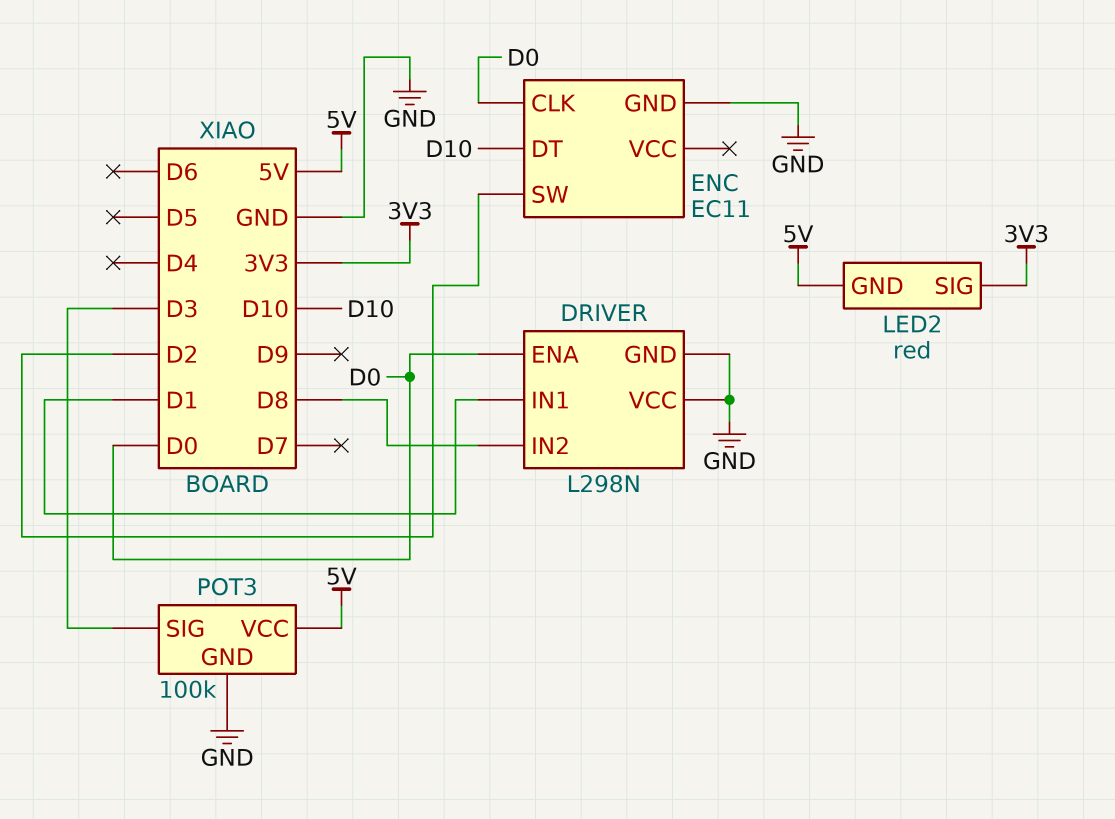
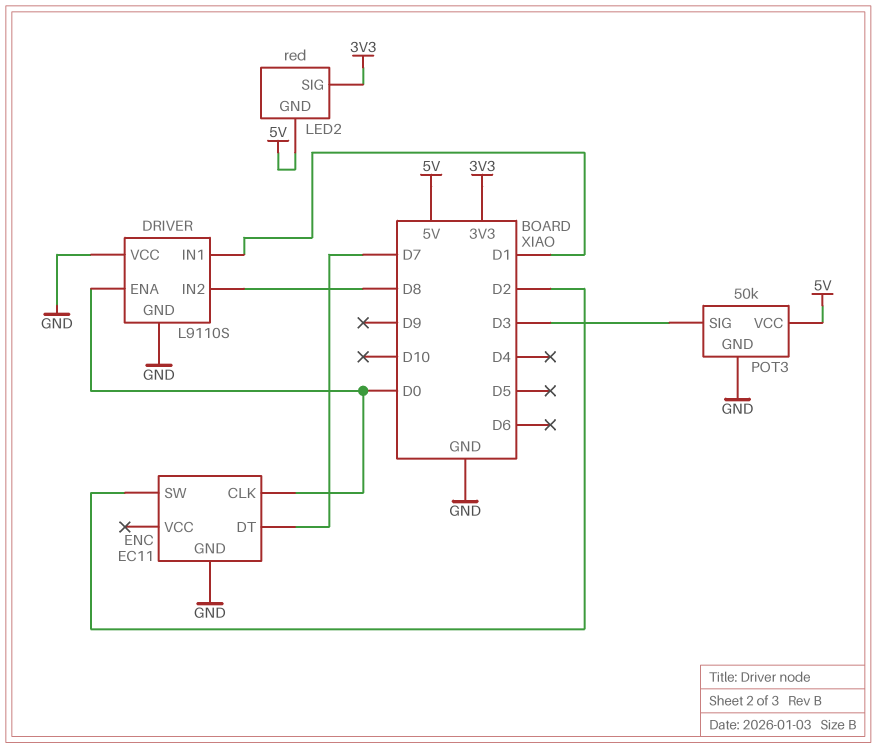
DRIVER: L298N -> L9110S
ENC pin DT: D10 -> D7
POT3: 100k -> 50k

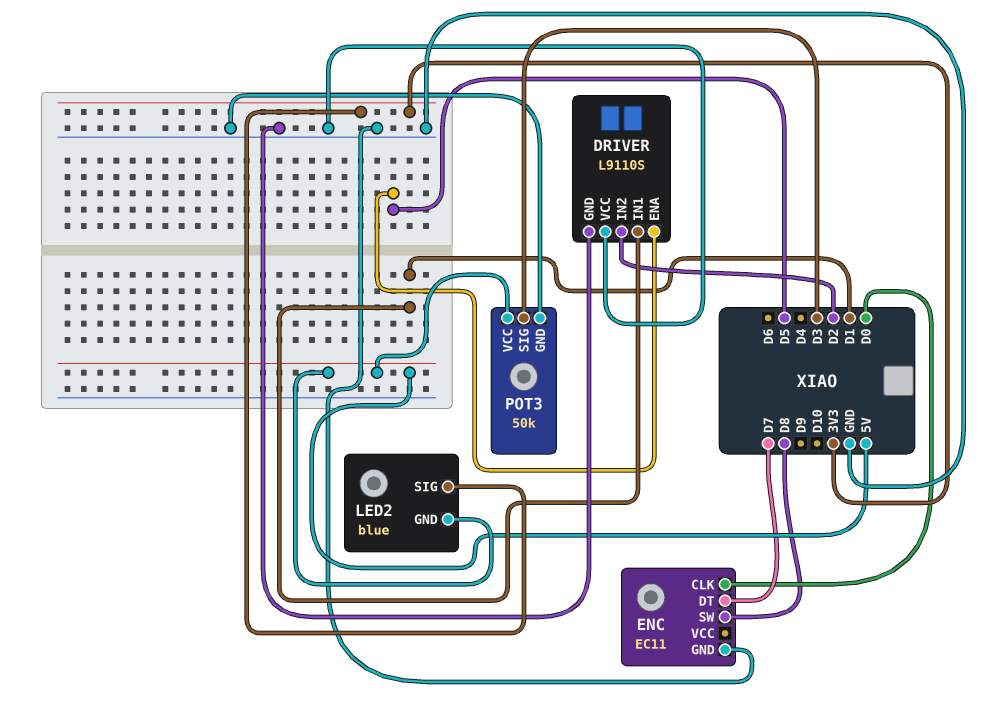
DRIVER pin ENA: D0 -> D5
DRIVER pin IN2: D8 -> D2
ENC pin SW: D2 -> D8
LED2: red -> blue

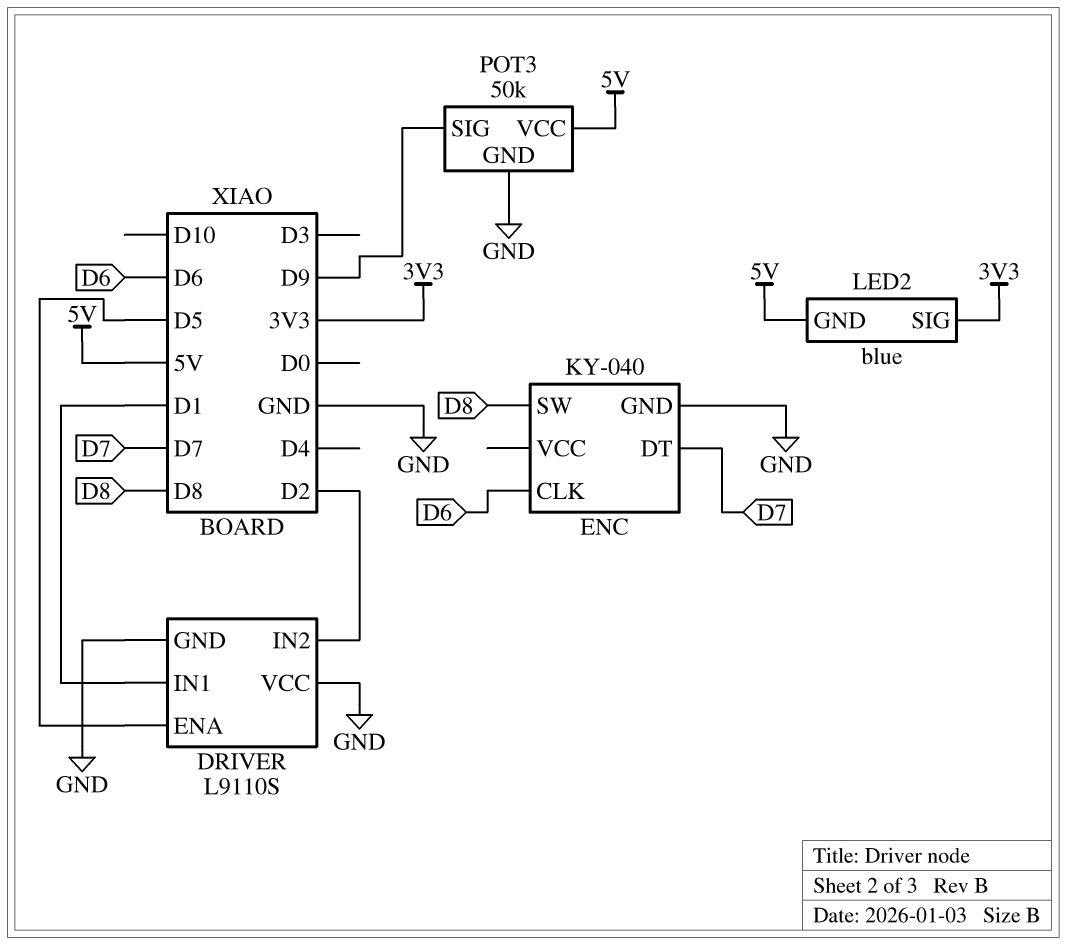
ENC: EC11 -> KY-040
ENC pin CLK: D0 -> D6
POT3 pin SIG: D3 -> D9

